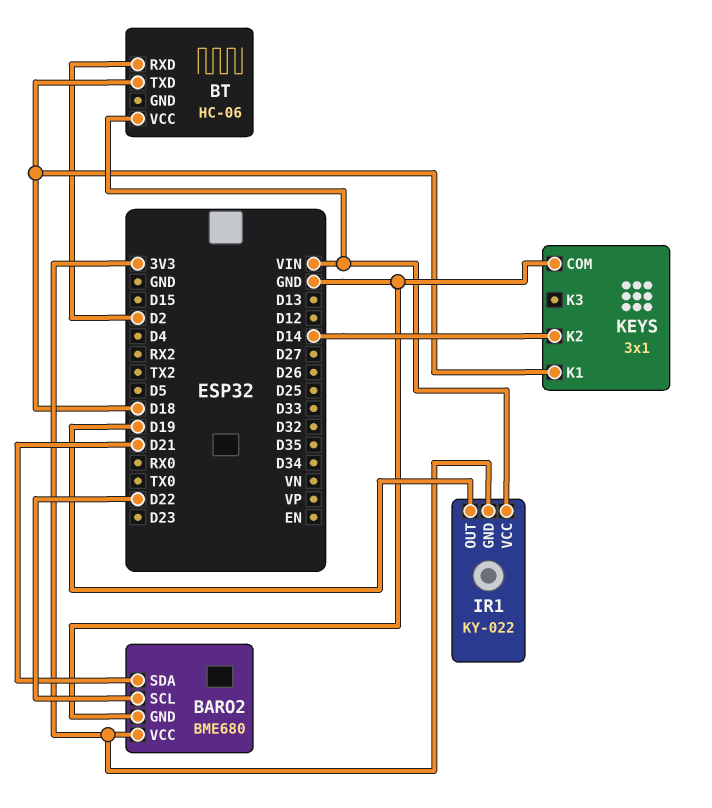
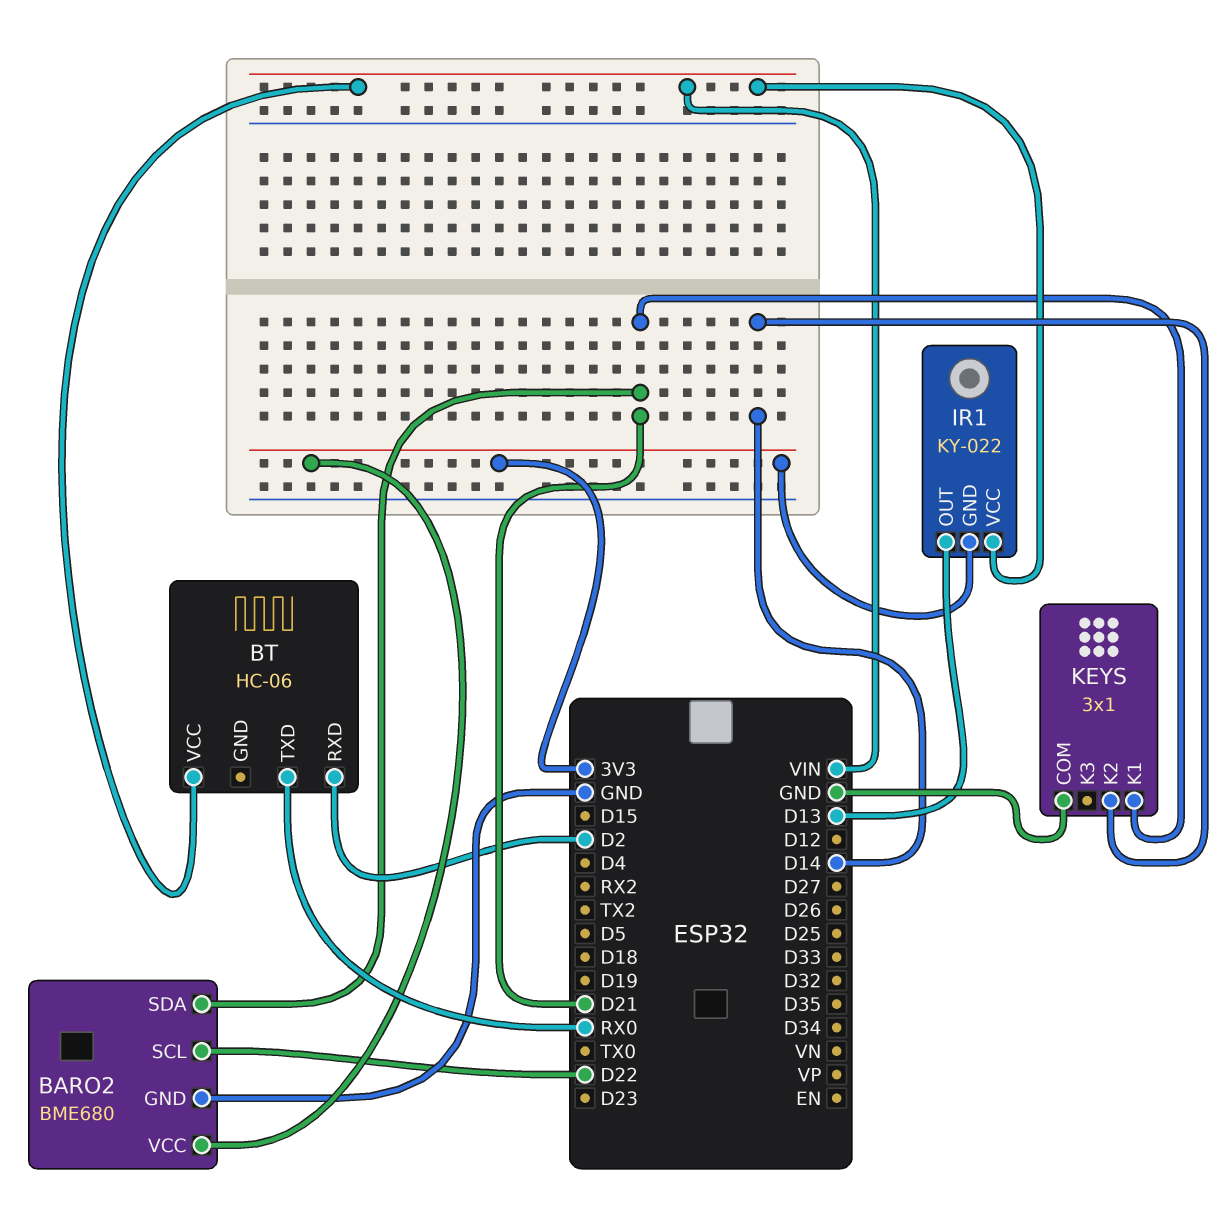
BT pin TXD: D18 -> RX0
IR1 pin OUT: D19 -> D13
KEYS pin K1: D18 -> D21

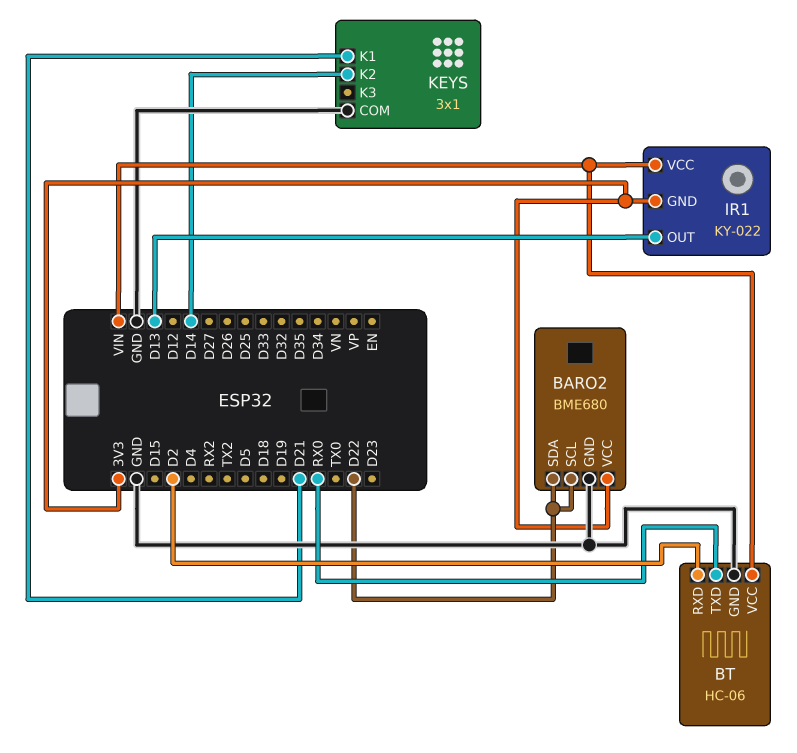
BARO2 pin SDA: D21 -> D22
BT pin GND: none -> GND

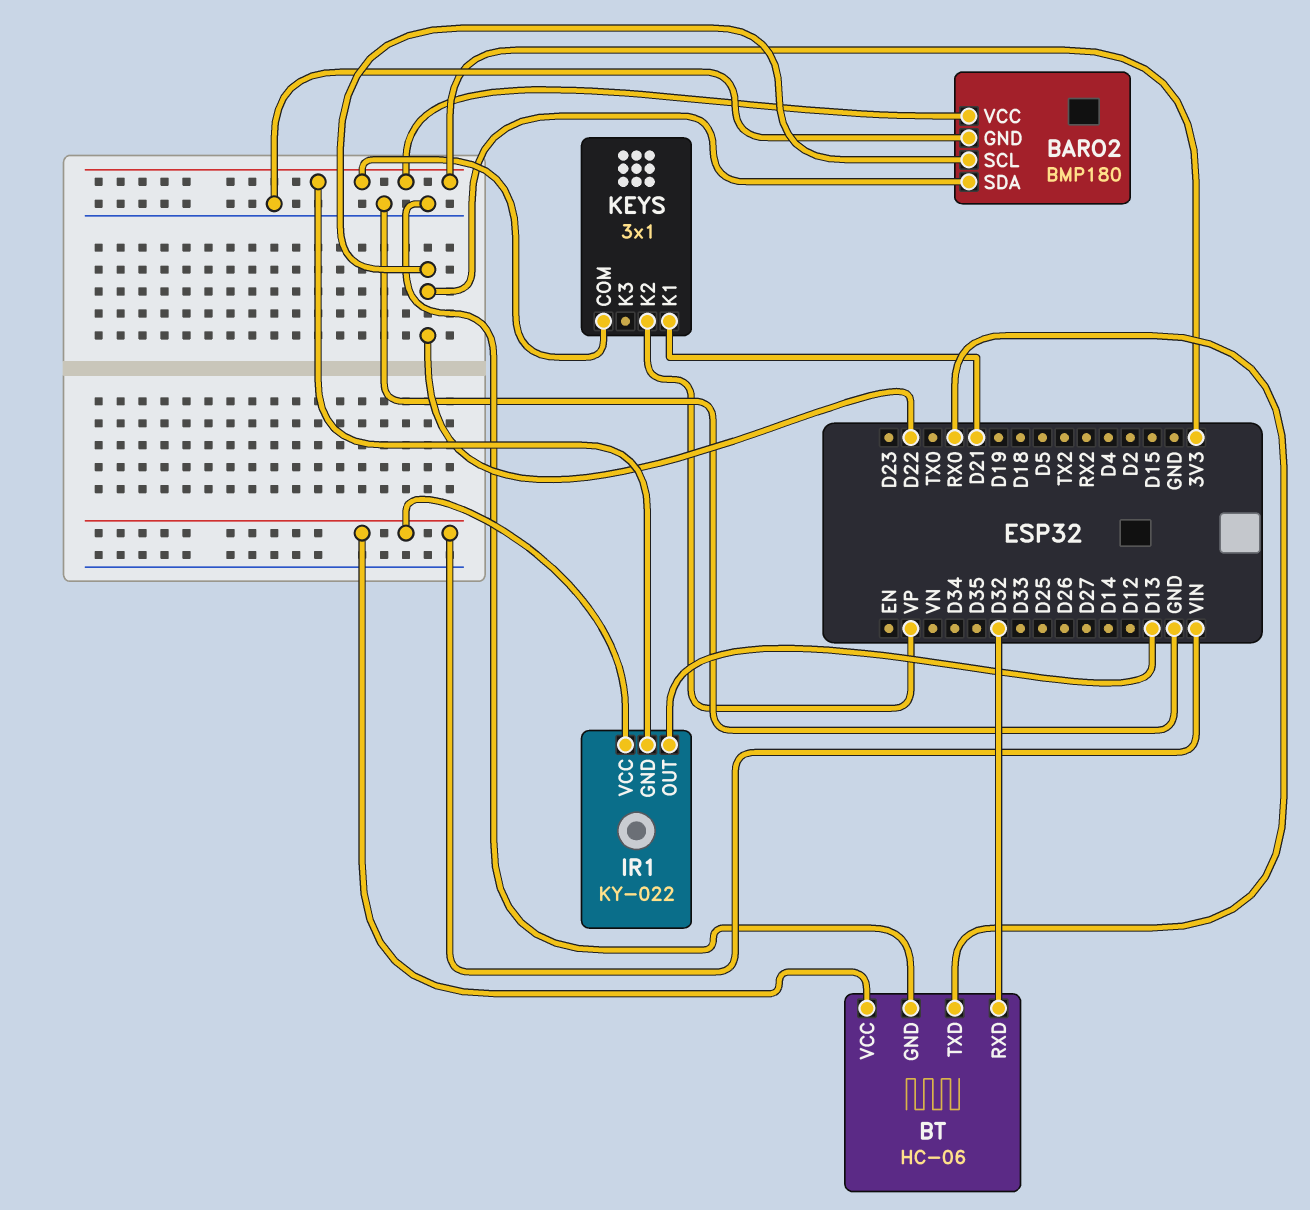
BARO2: BME680 -> BMP180
BT pin RXD: D2 -> D32
KEYS pin COM: GND -> 3V3
KEYS pin K2: D14 -> VP

